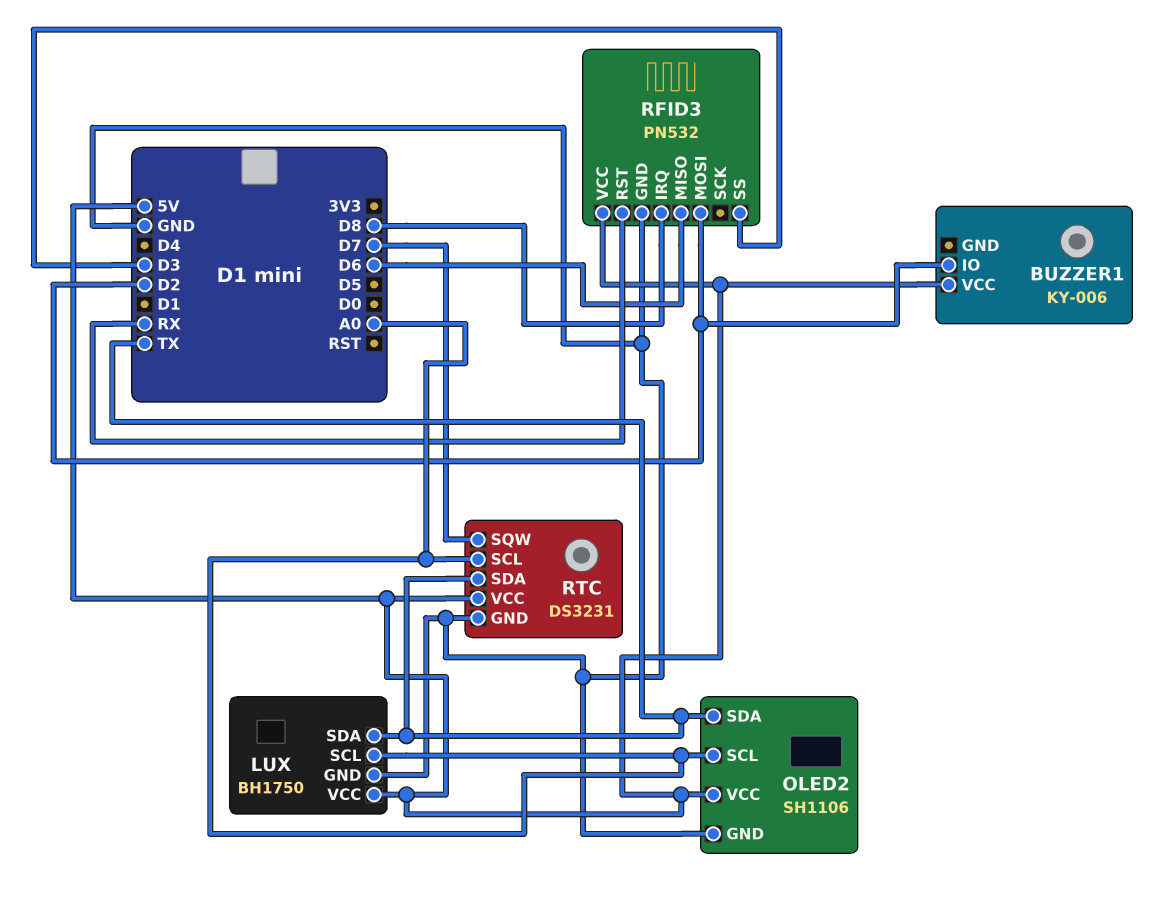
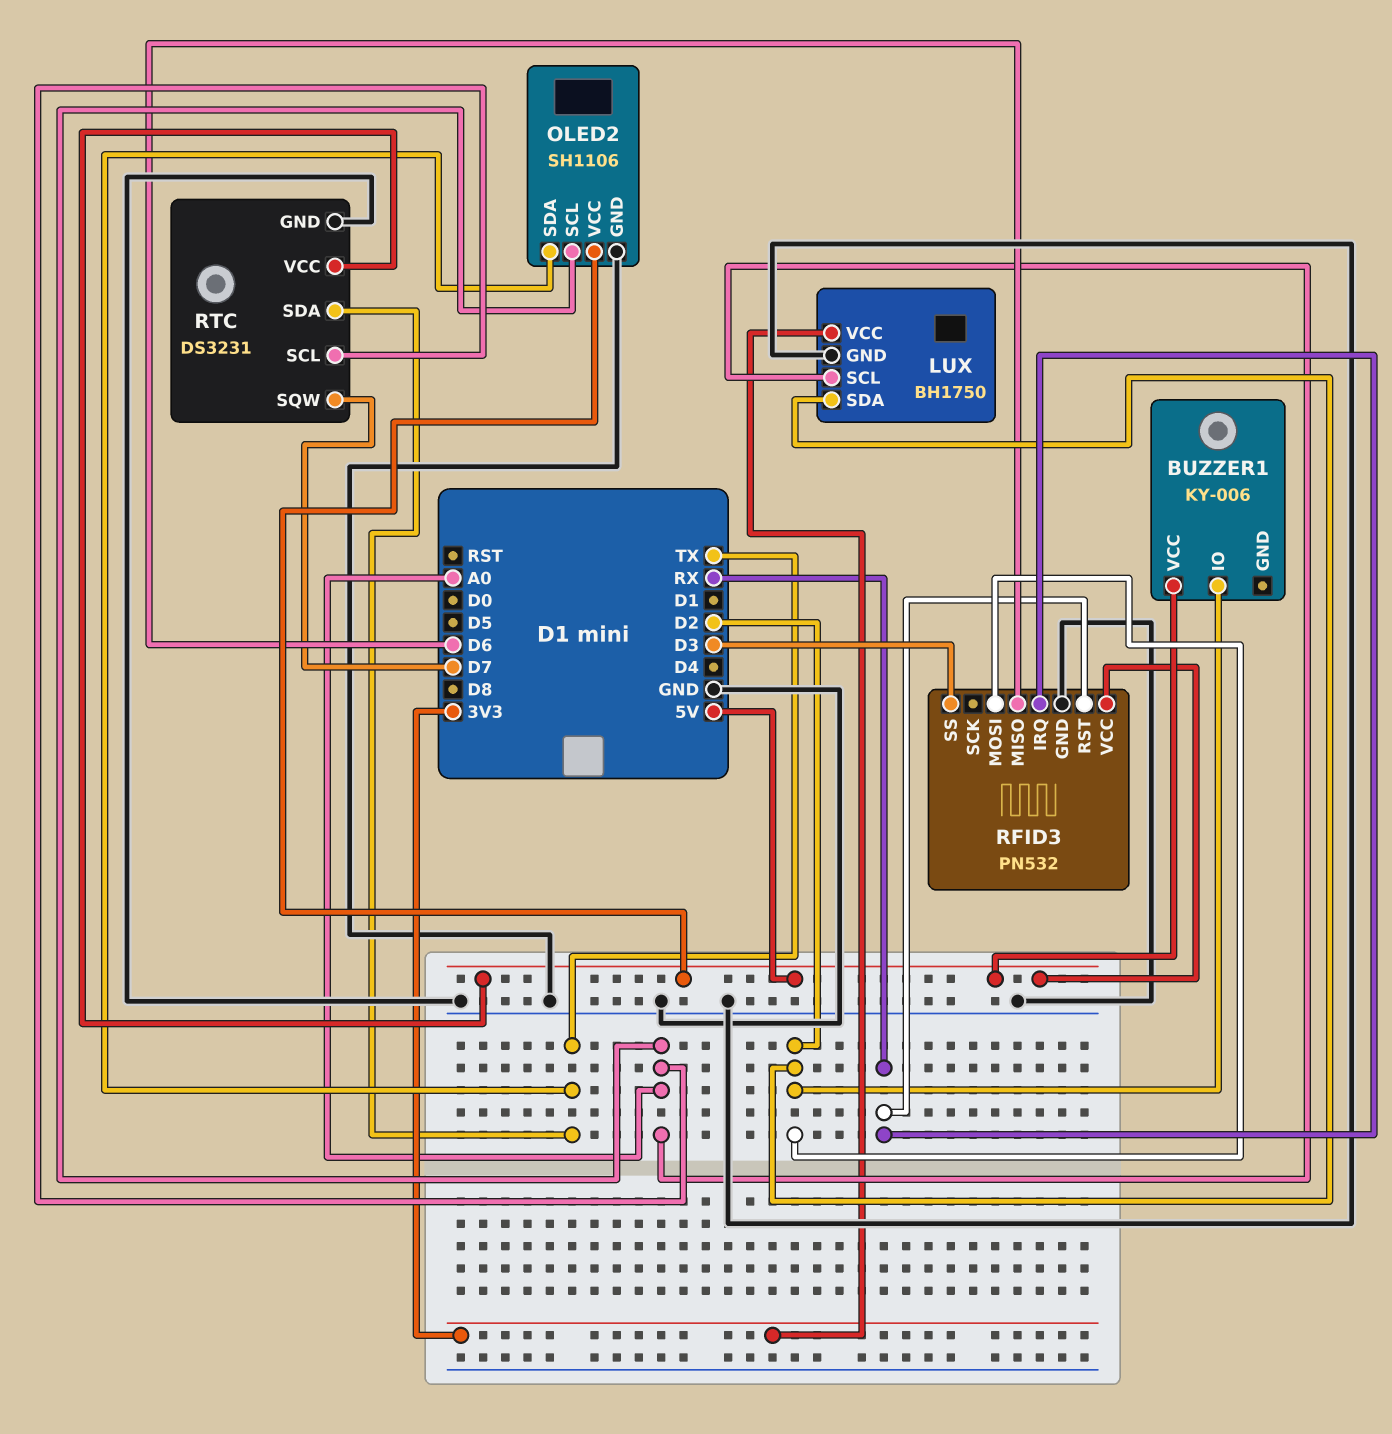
LUX pin SDA: TX -> D2
LUX pin VCC: 5V -> 3V3
RFID3 pin IRQ: D8 -> RX

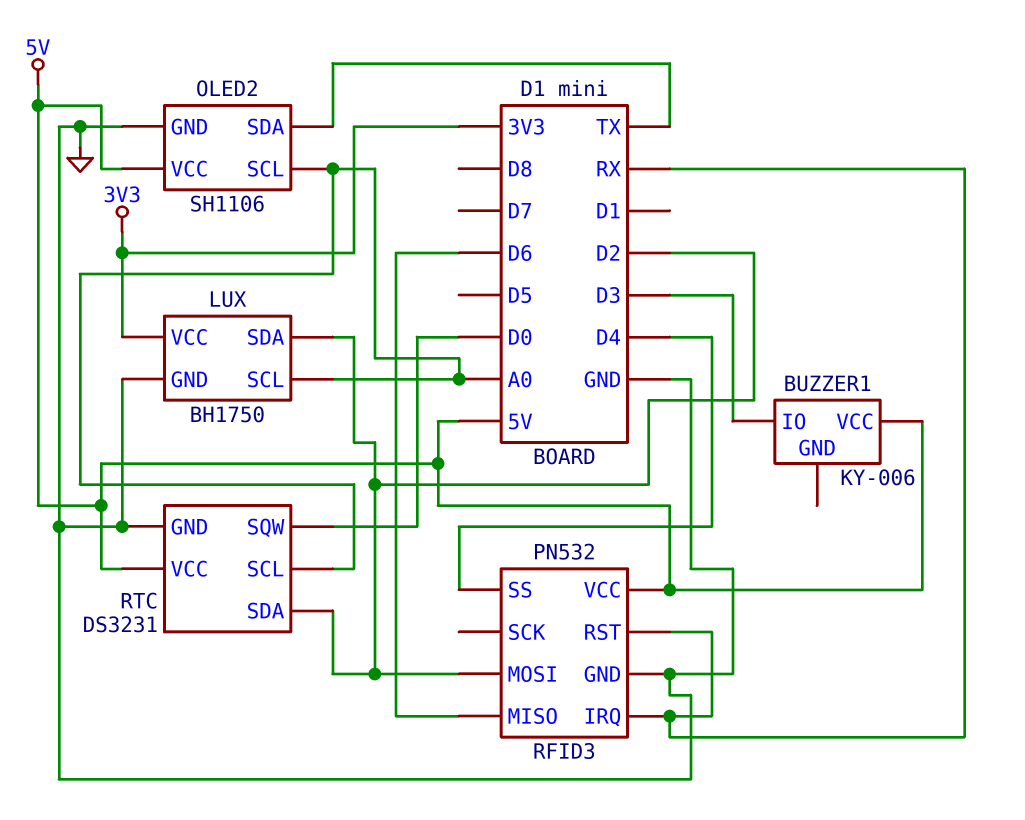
BUZZER1 pin IO: D2 -> D3
RFID3 pin SS: D3 -> D4
RTC pin SDA: TX -> D2
RTC pin SQW: D7 -> D0

